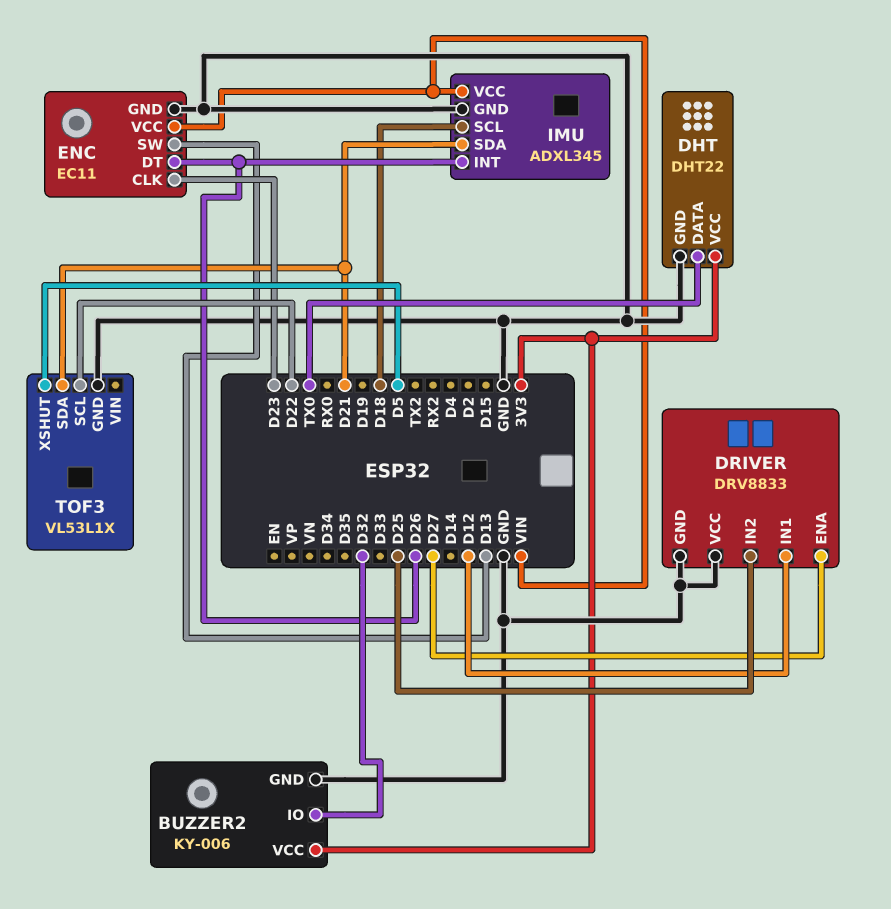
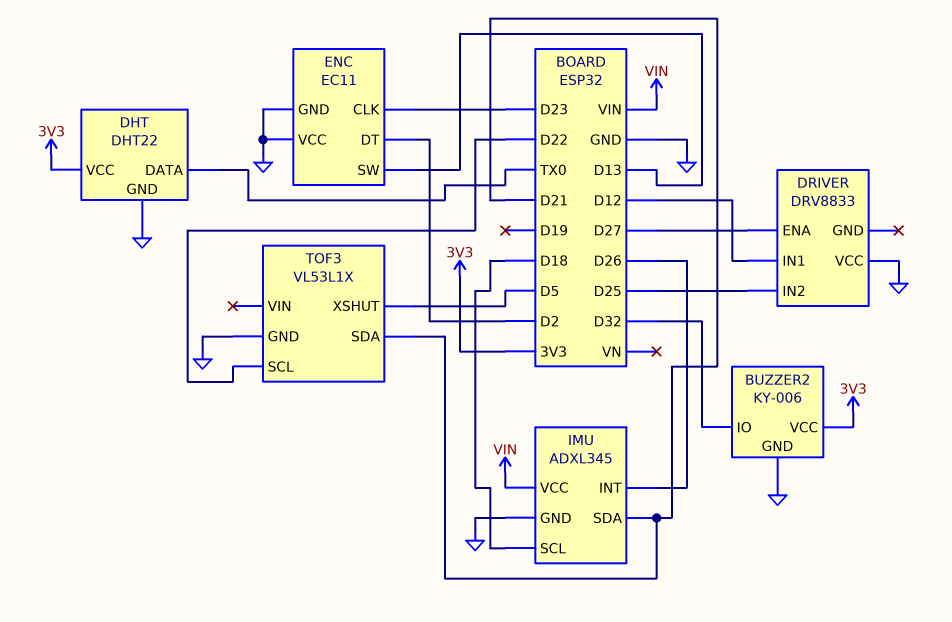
DRIVER pin GND: GND -> none
ENC pin DT: D26 -> D2
ENC pin VCC: VIN -> GND

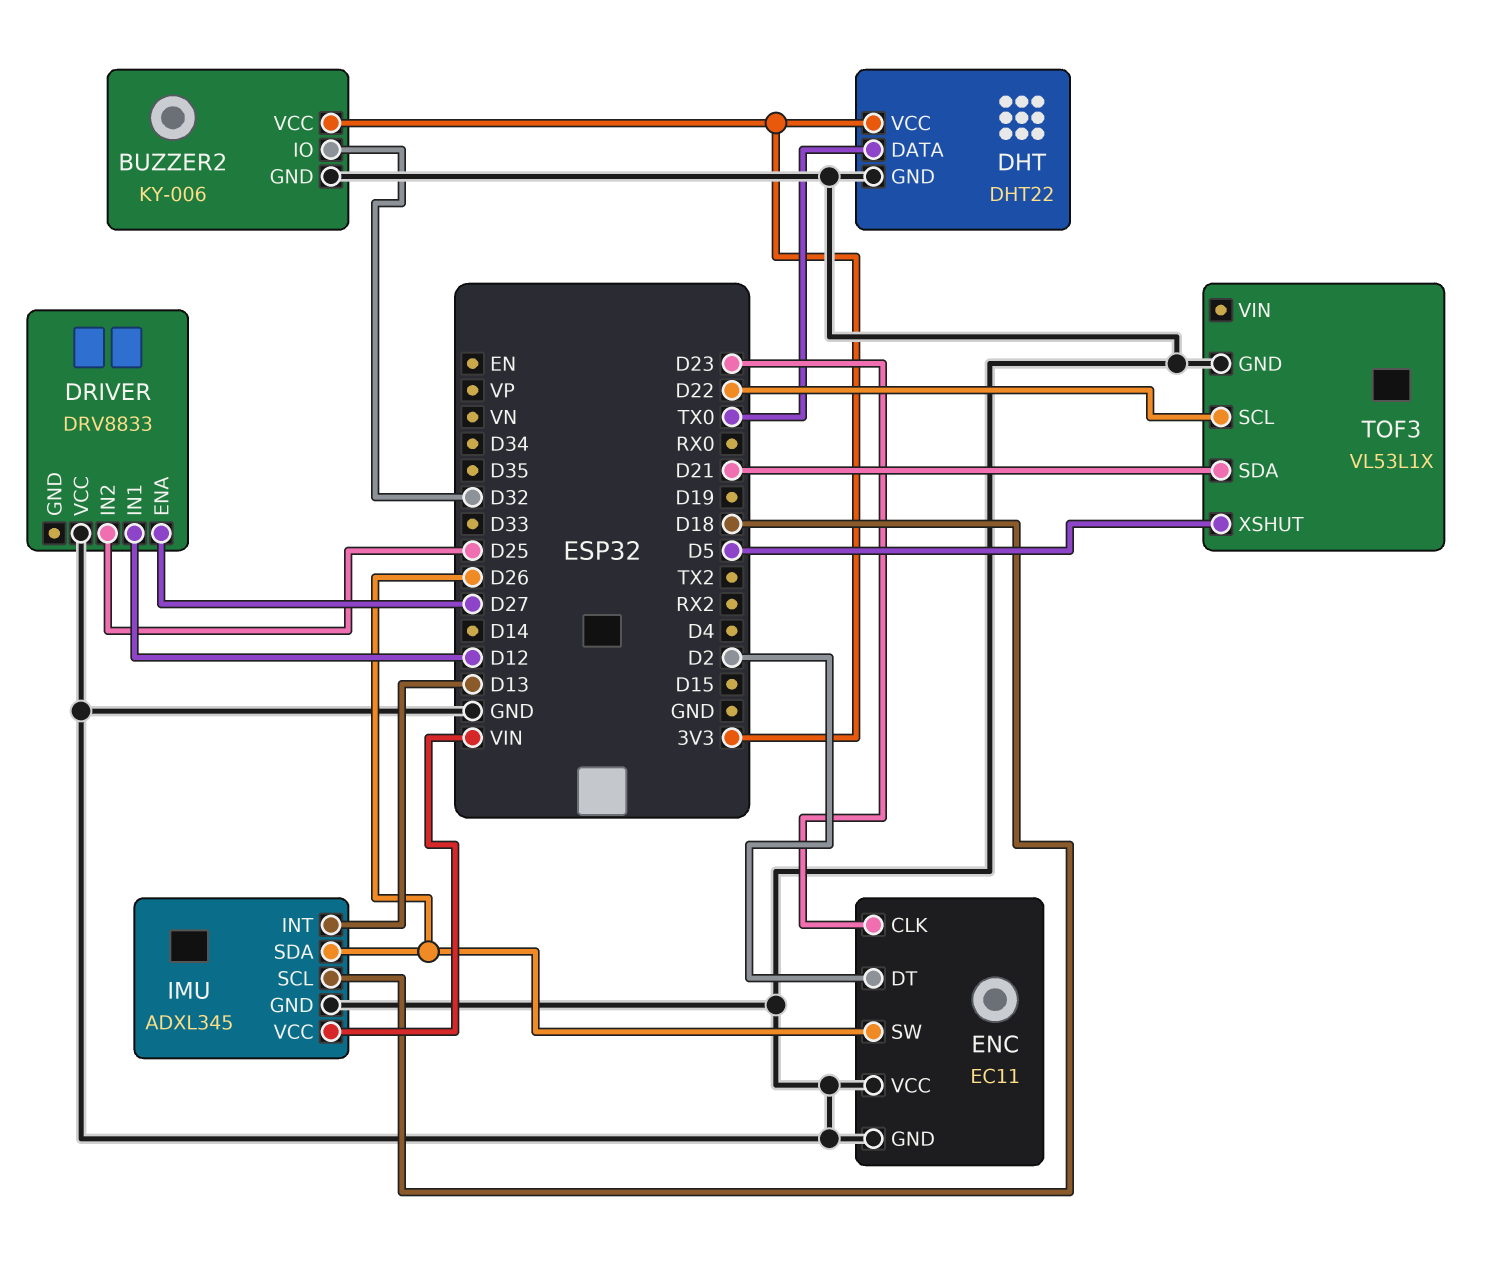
ENC pin SW: D13 -> D26
IMU pin INT: D26 -> D13
IMU pin SDA: D21 -> D26

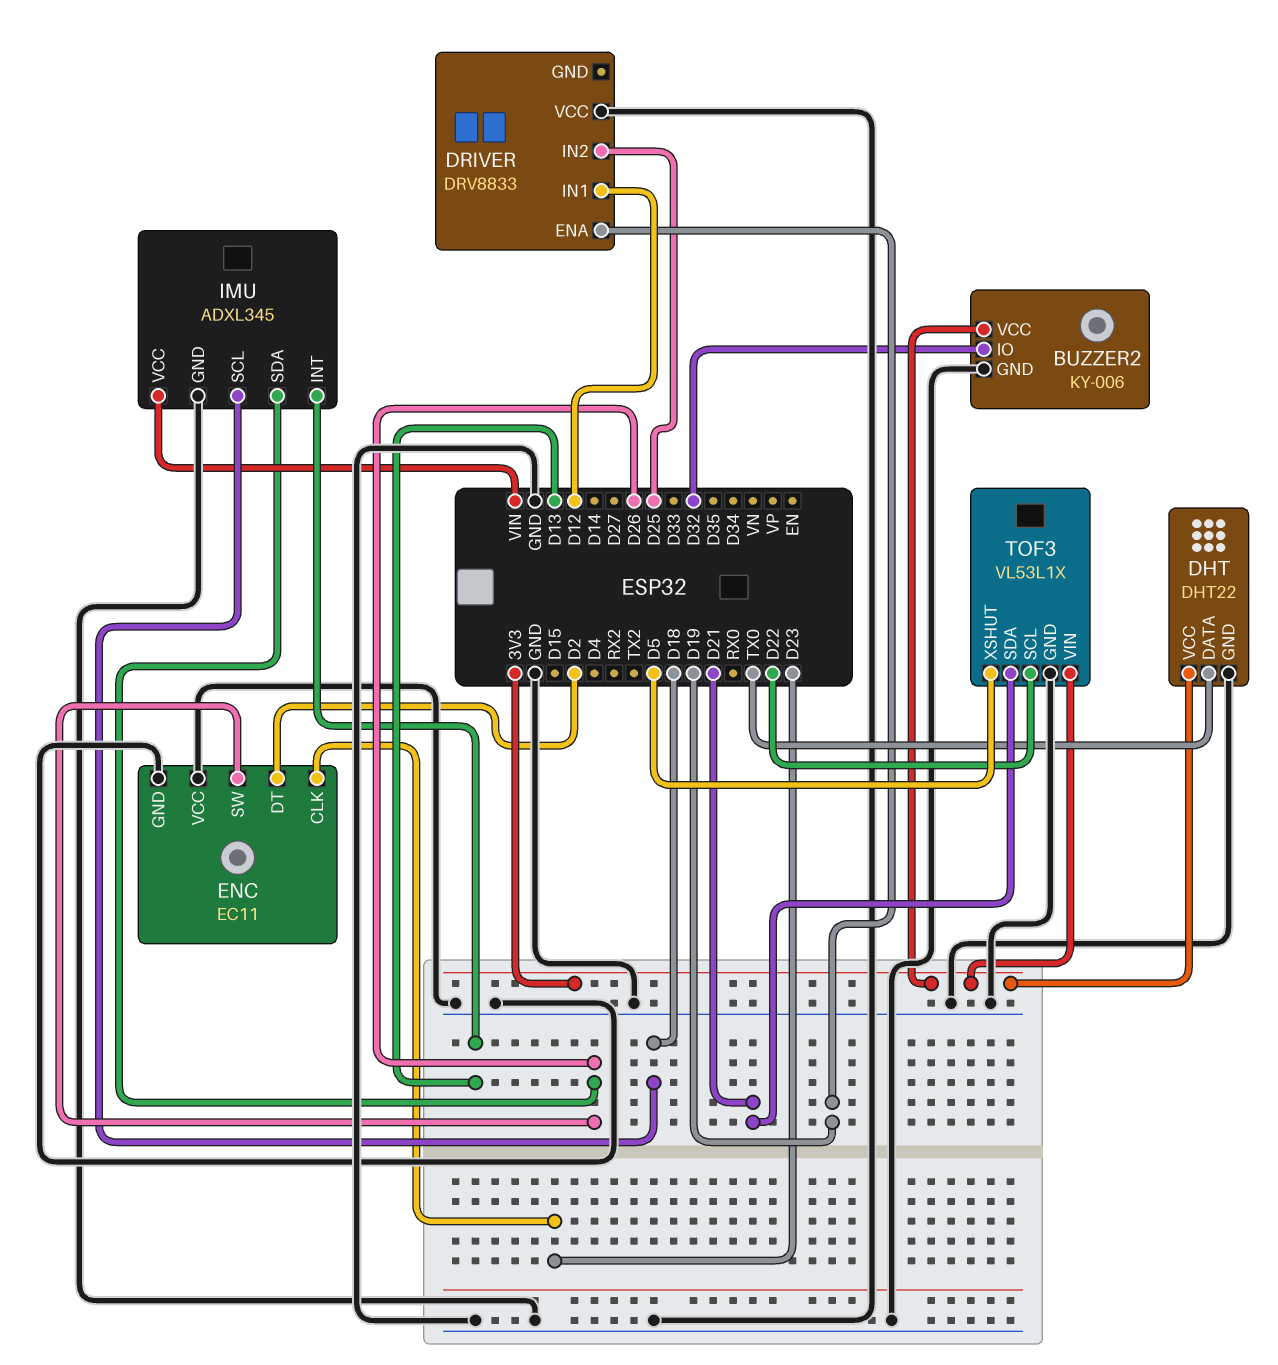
DRIVER pin ENA: D27 -> D19
TOF3 pin VIN: none -> 3V3

